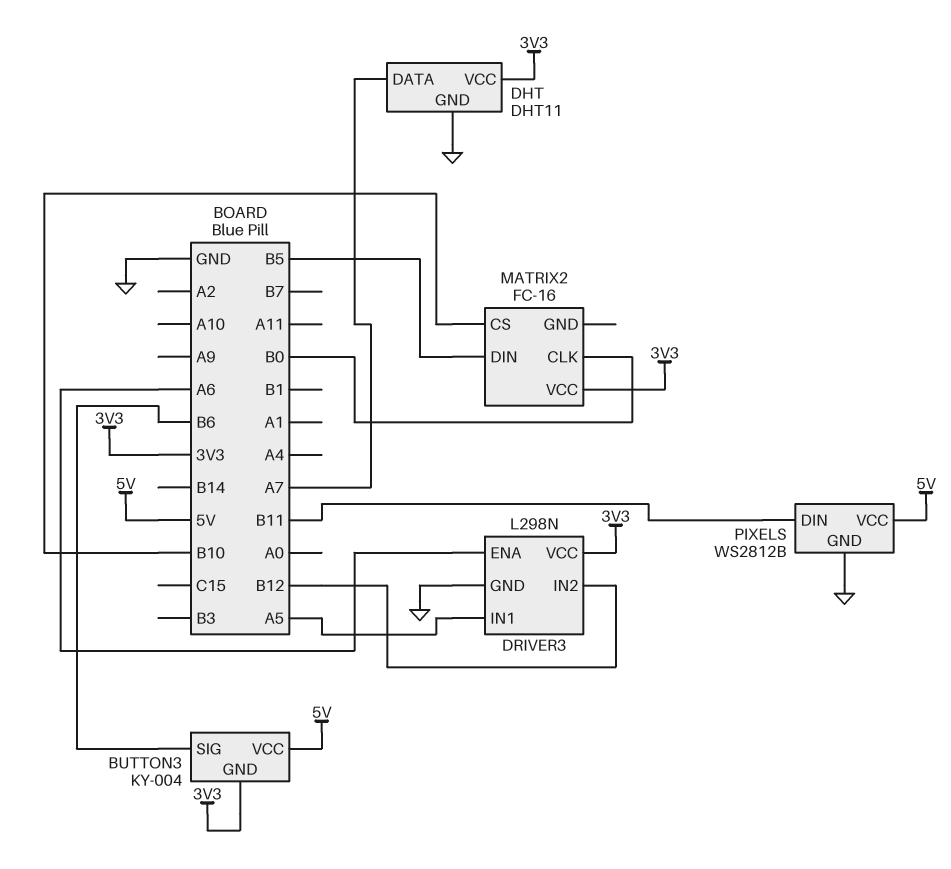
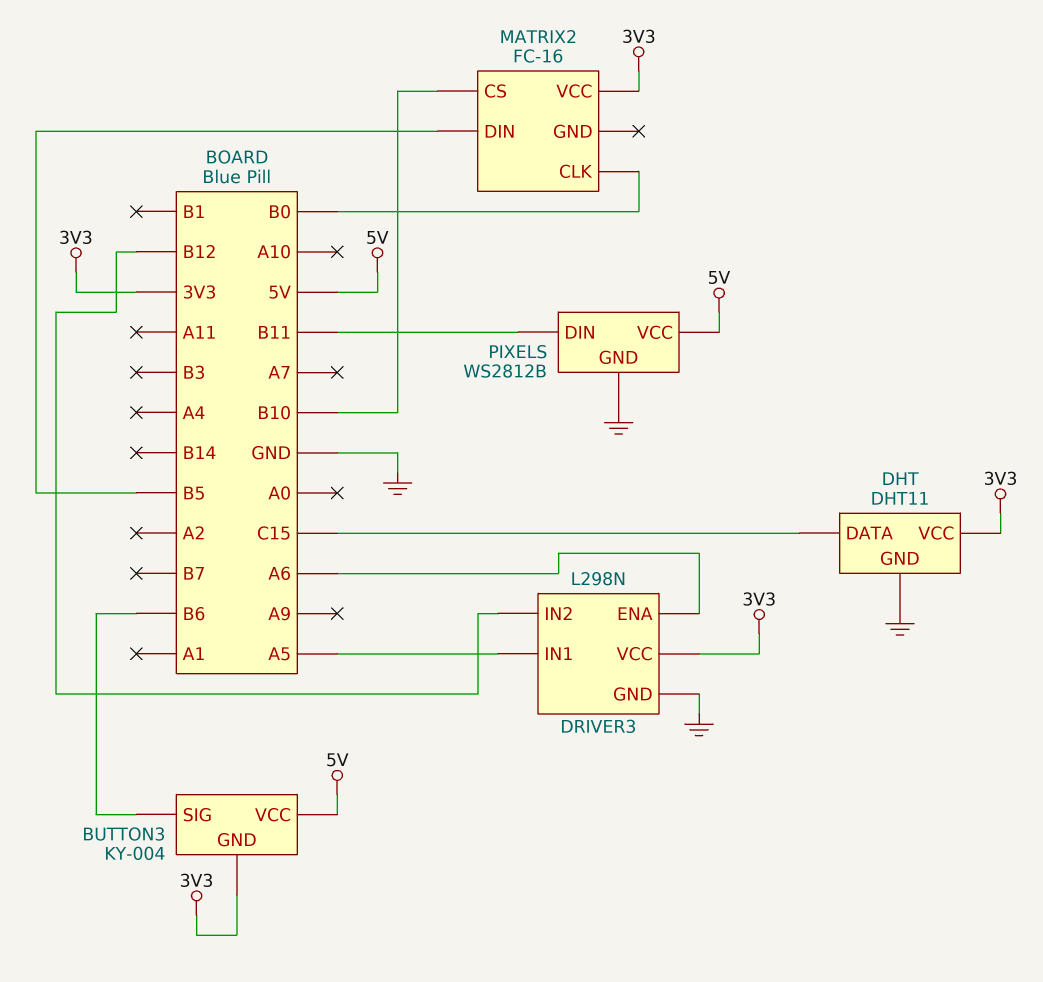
DHT pin DATA: A7 -> C15

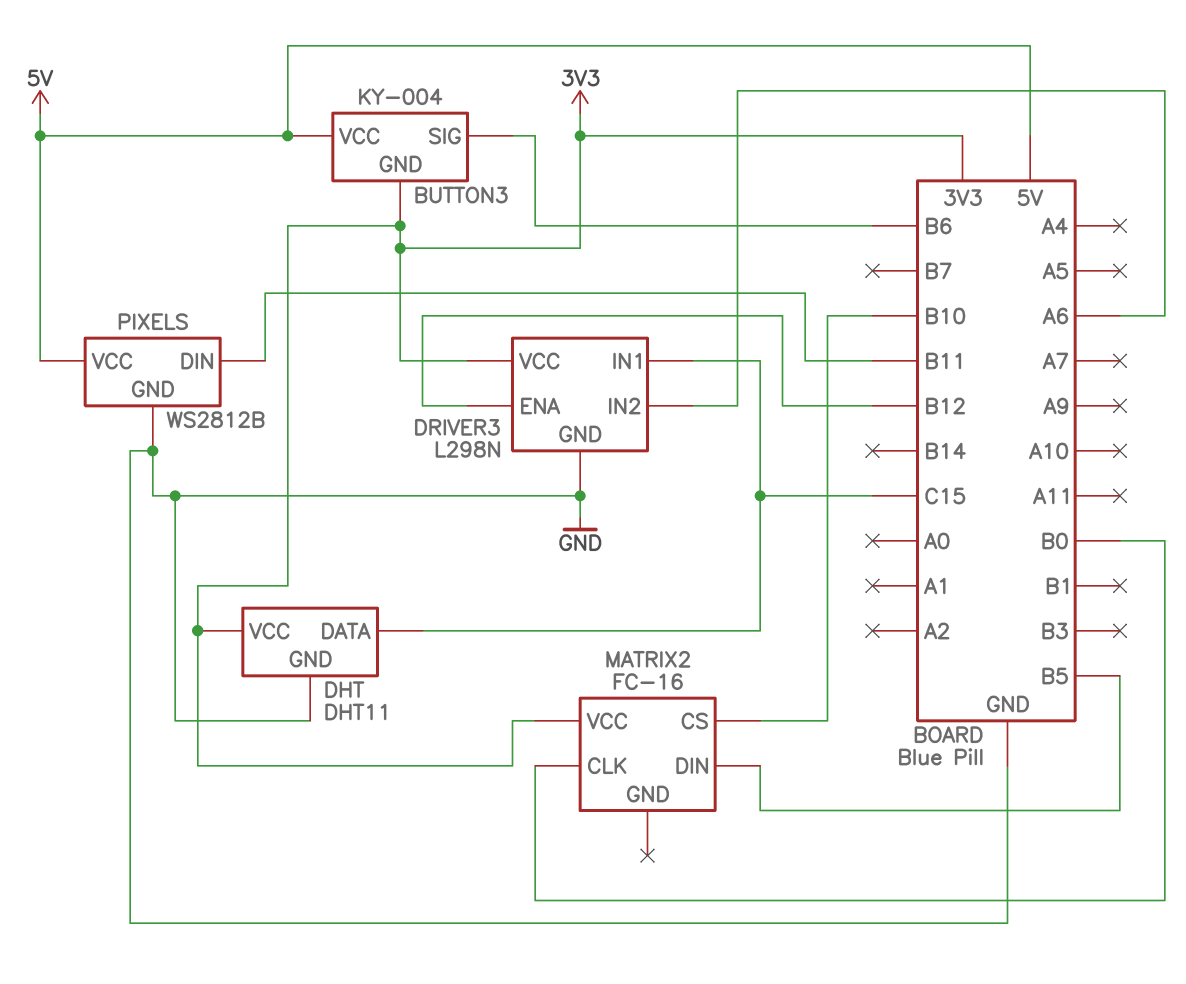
DRIVER3 pin ENA: A6 -> B12
DRIVER3 pin IN1: A5 -> C15
DRIVER3 pin IN2: B12 -> A6

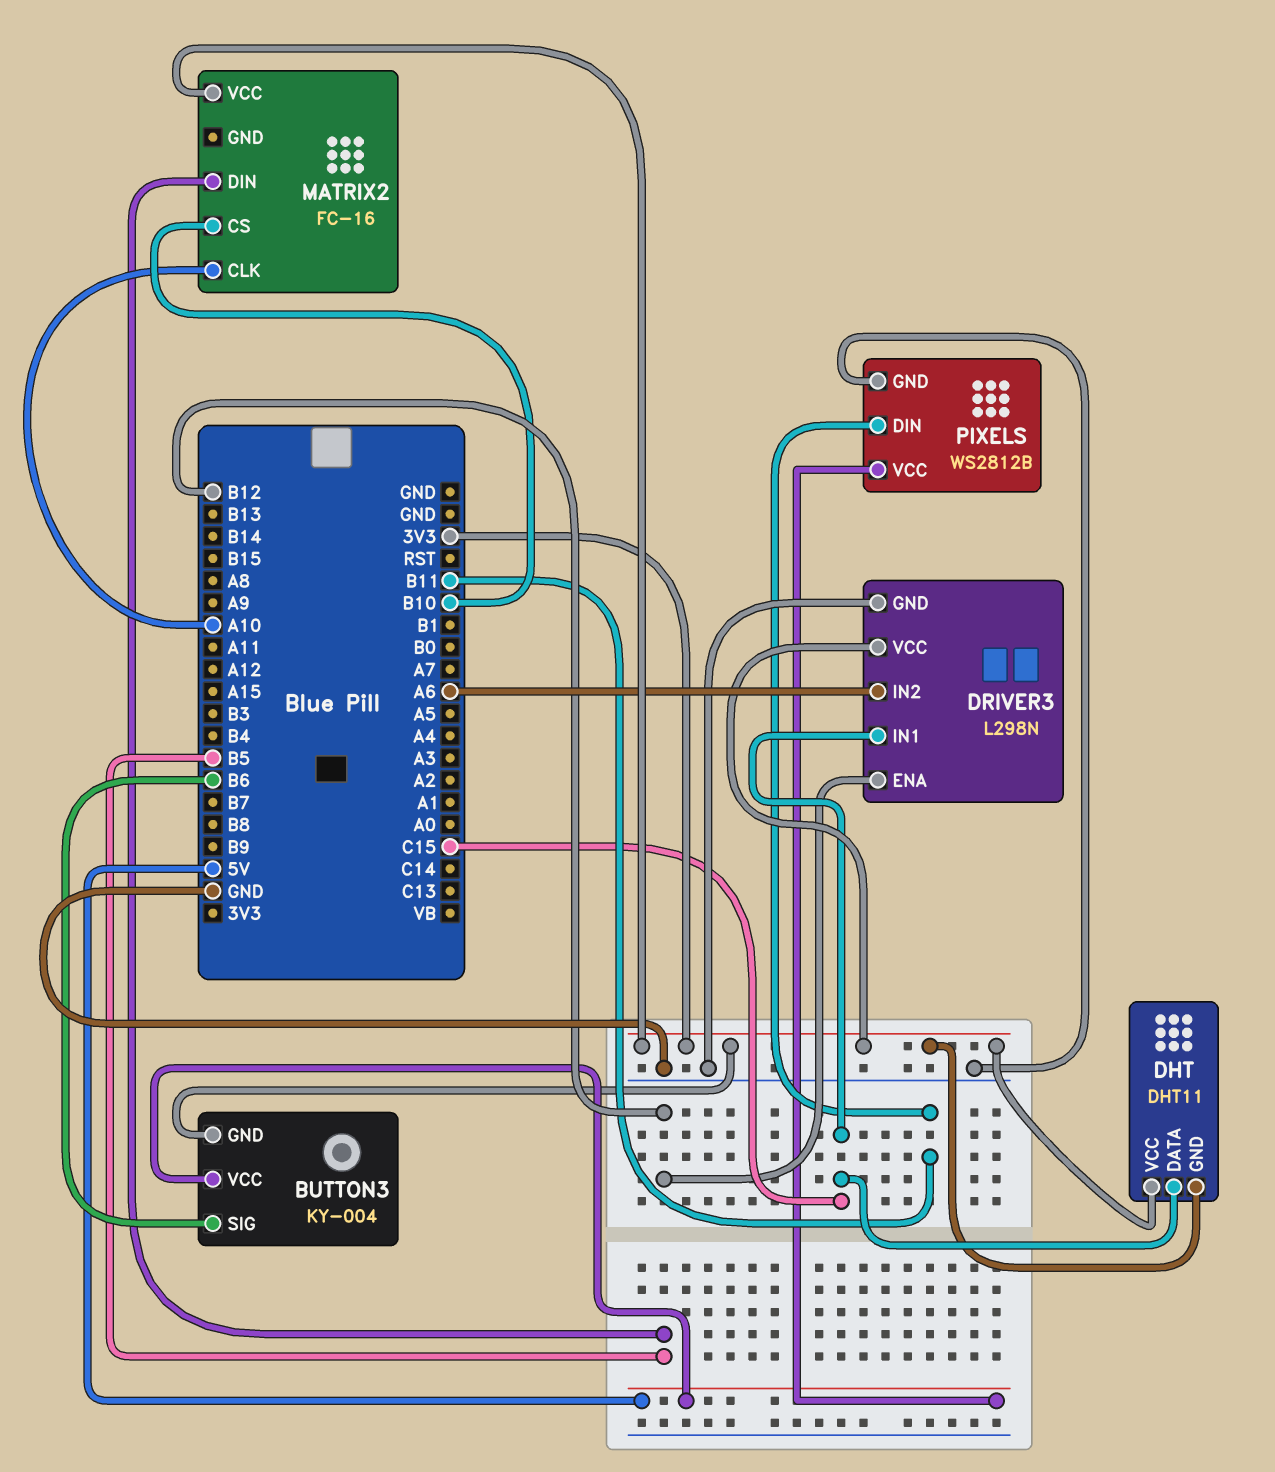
DHT pin GND: GND -> 3V3
MATRIX2 pin CLK: B0 -> A10

